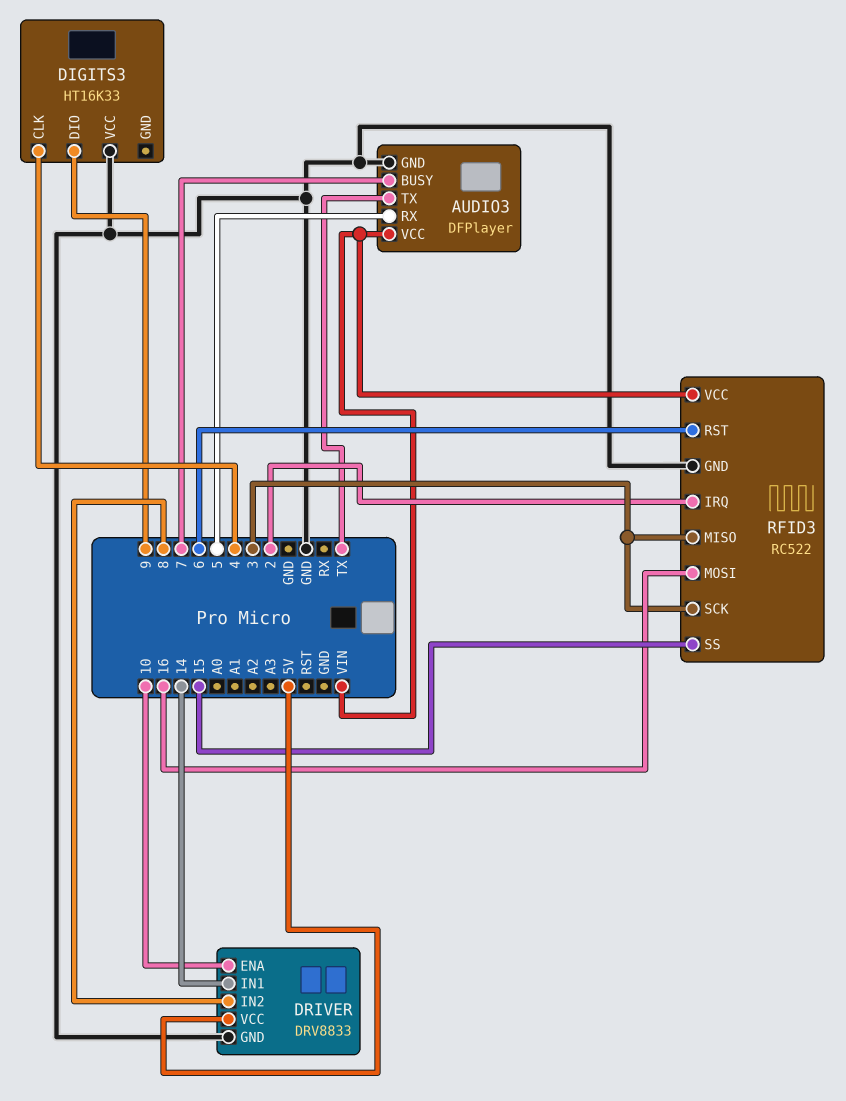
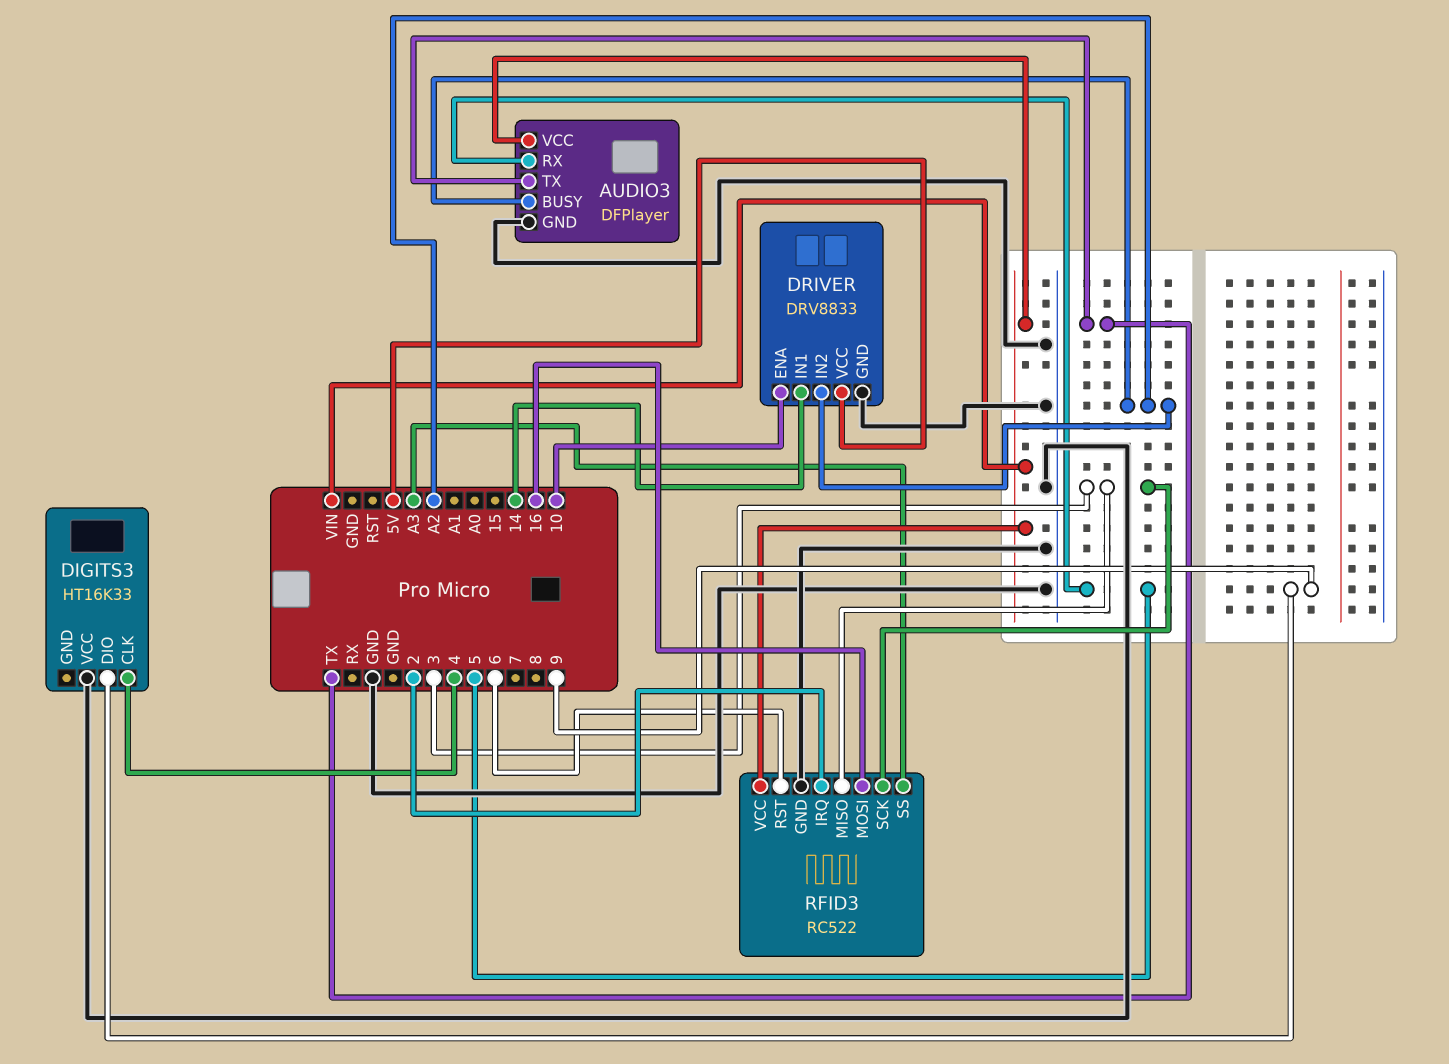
AUDIO3 pin BUSY: 7 -> A2
DRIVER pin IN2: 8 -> A2
RFID3 pin SS: 15 -> A3

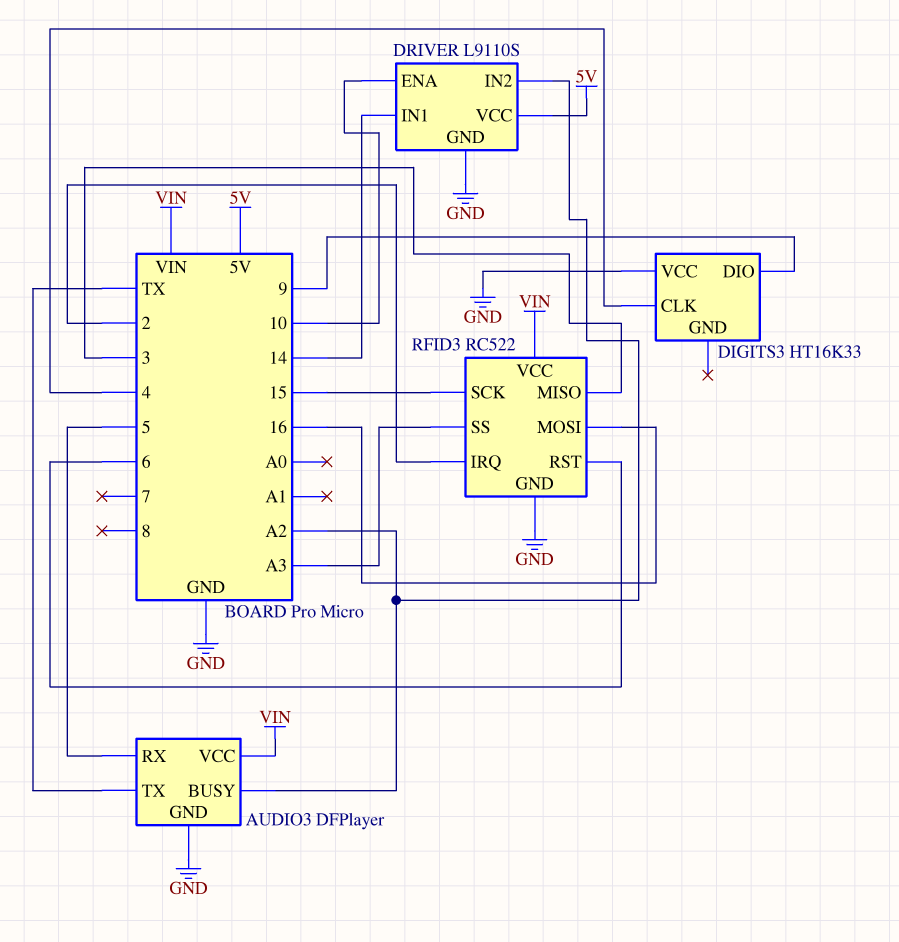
DRIVER: DRV8833 -> L9110S
RFID3 pin SCK: 3 -> 15

